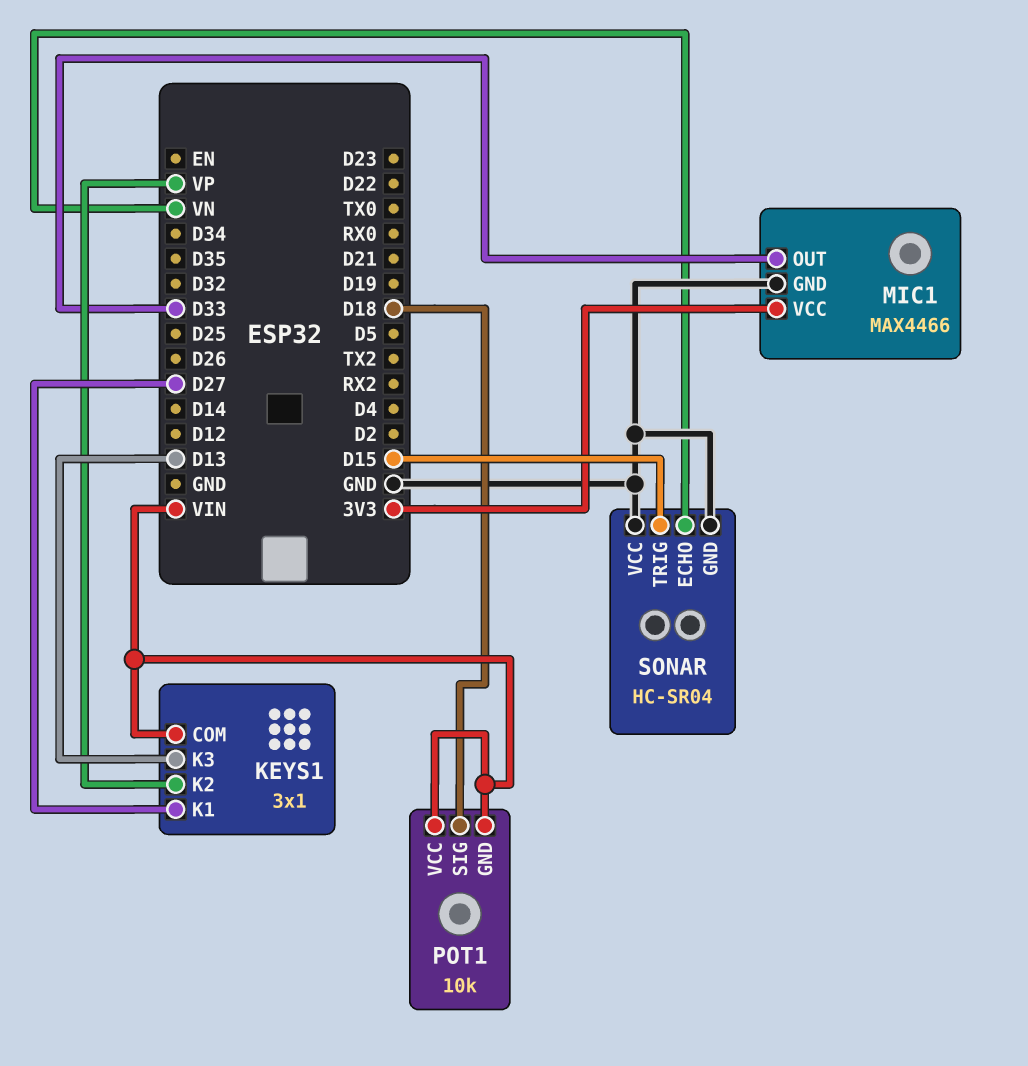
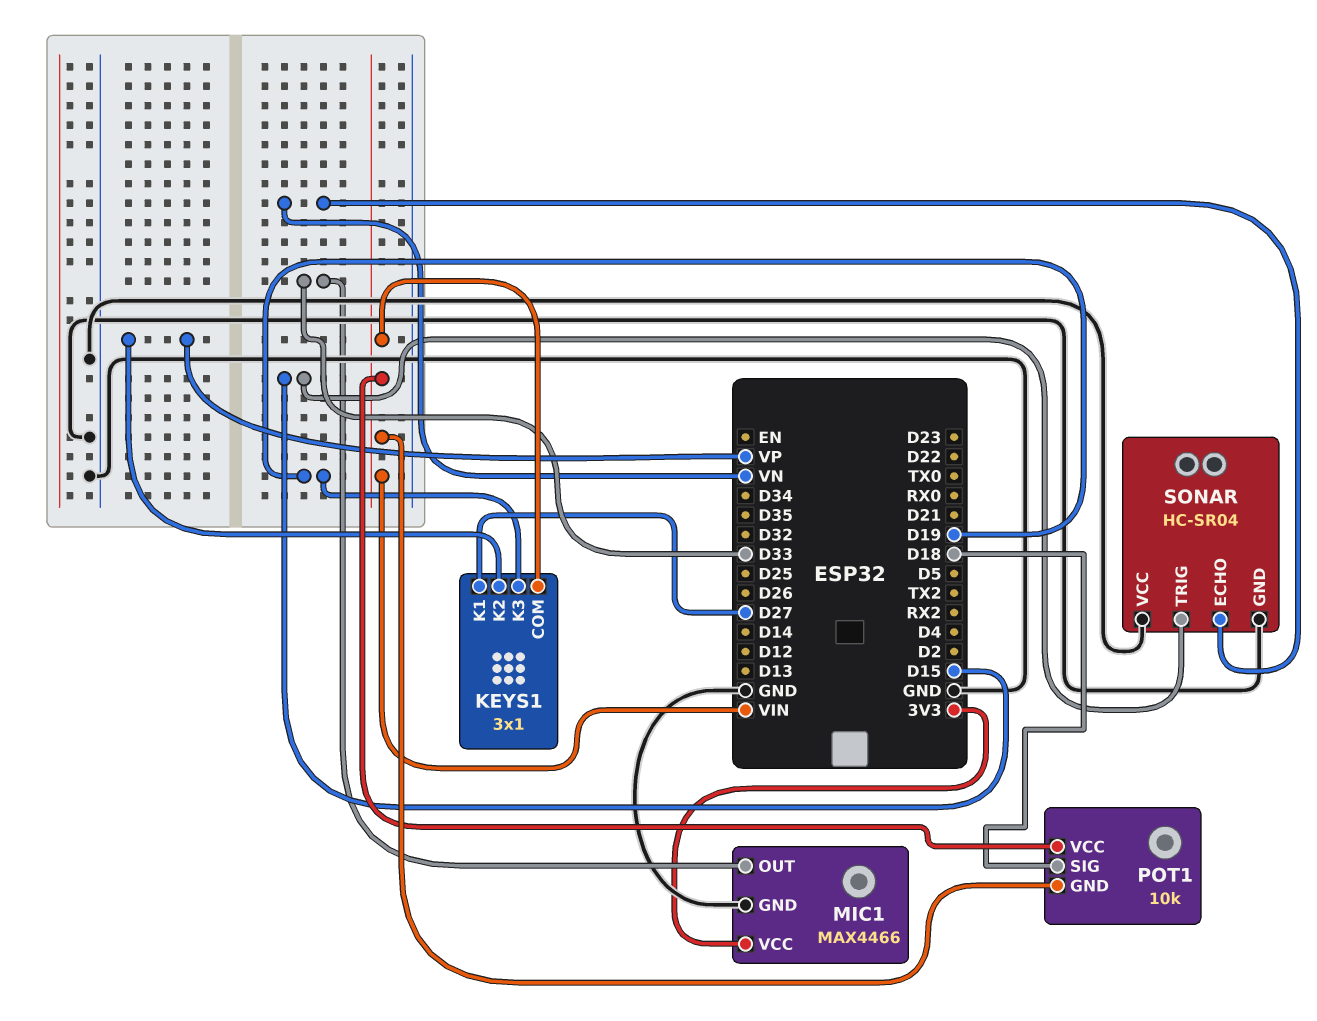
KEYS1 pin K3: D13 -> D19

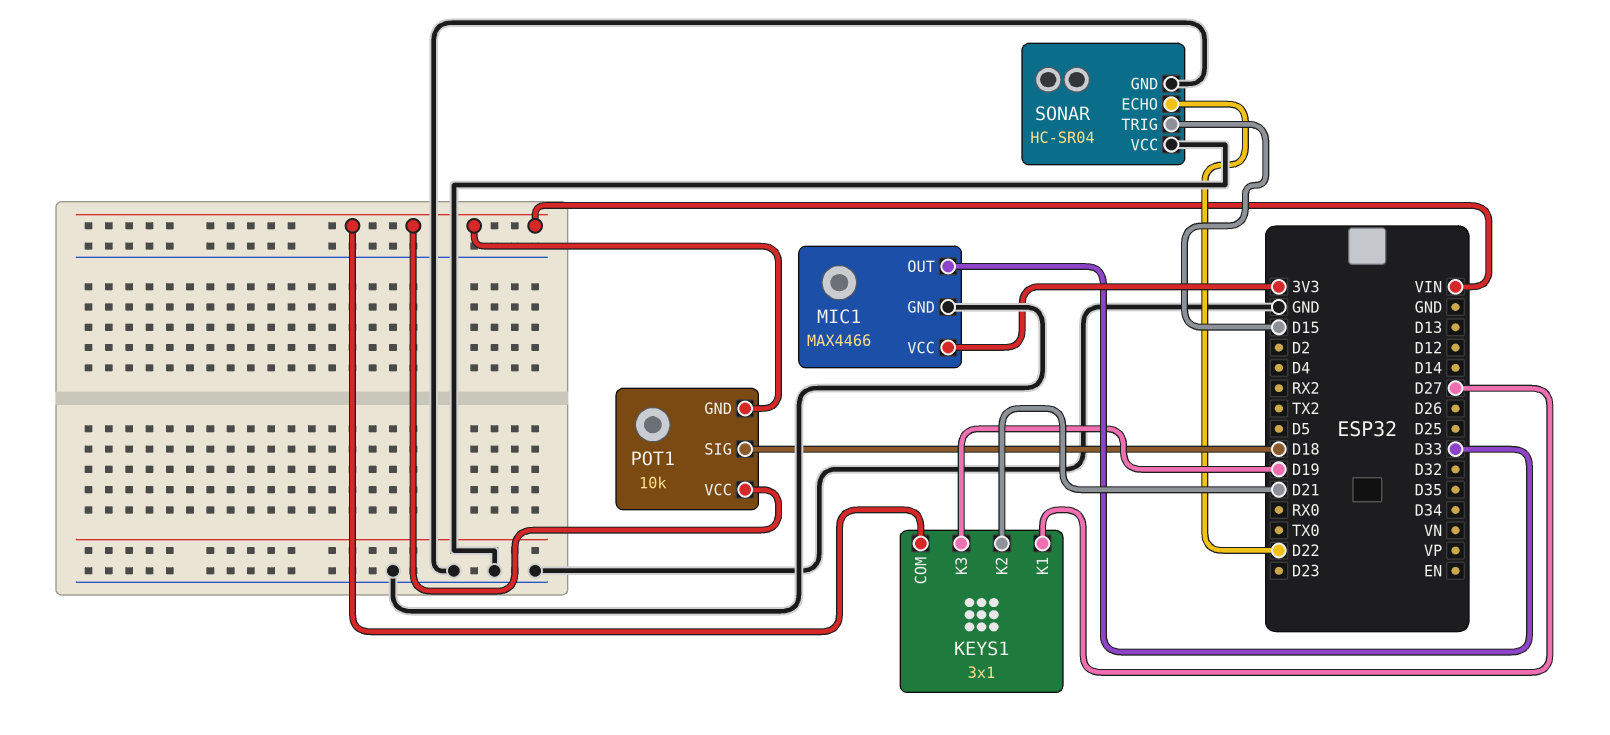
KEYS1 pin K2: VP -> D21
SONAR pin ECHO: VN -> D22

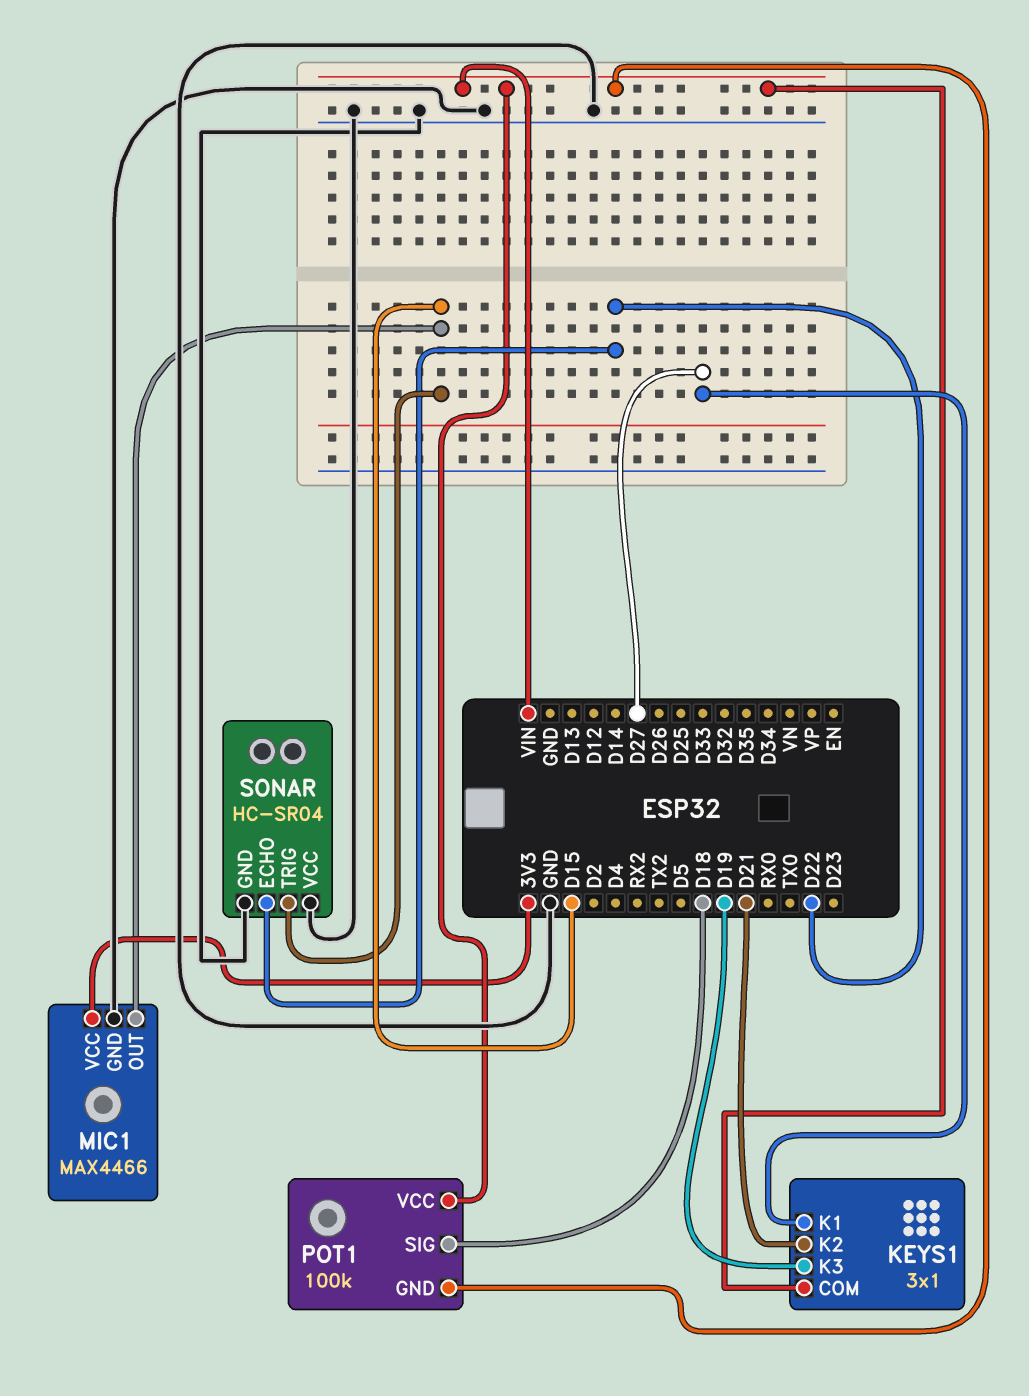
MIC1 pin OUT: D33 -> D15
POT1: 10k -> 100k

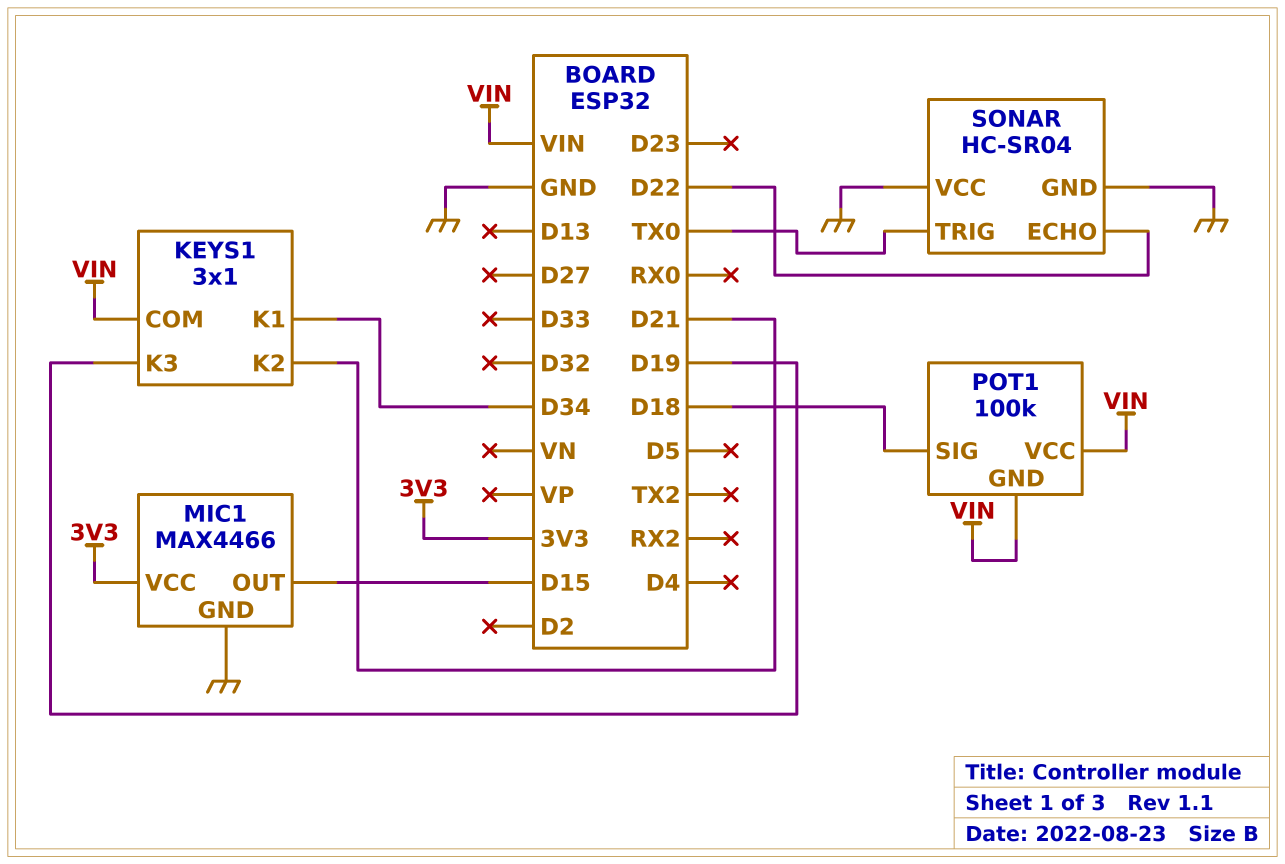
KEYS1 pin K1: D27 -> D34
SONAR pin TRIG: D15 -> TX0

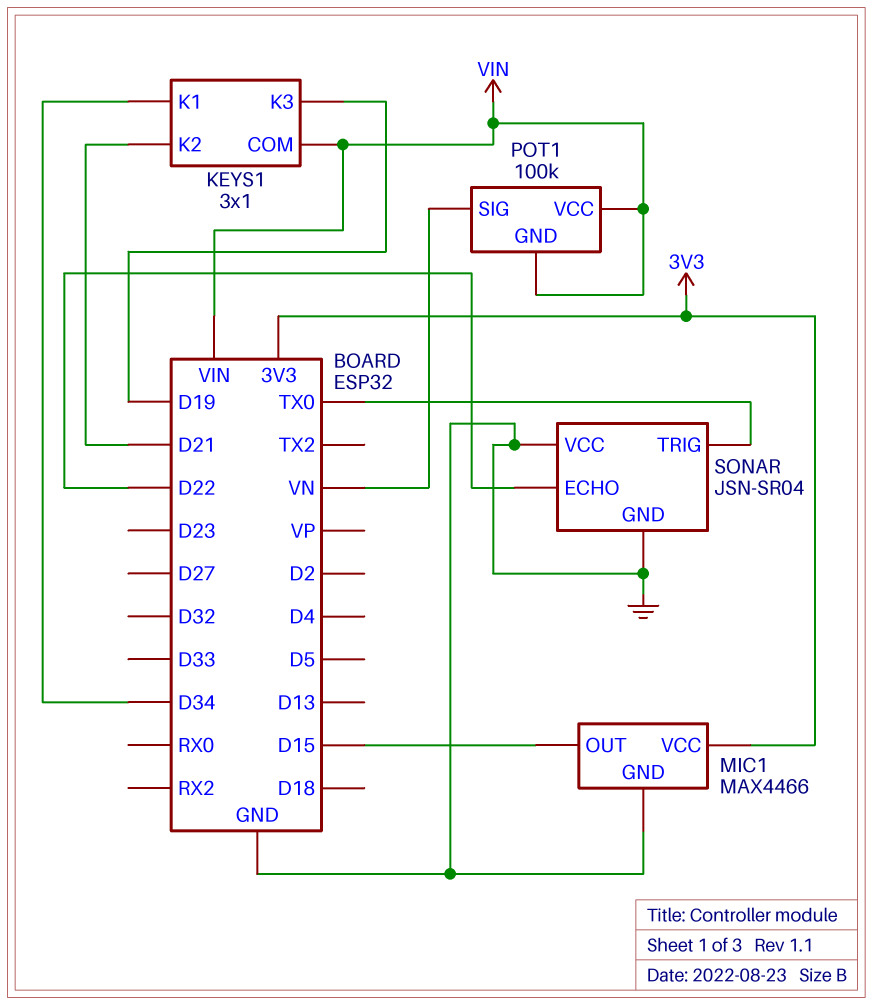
POT1 pin SIG: D18 -> VN
SONAR: HC-SR04 -> JSN-SR04

